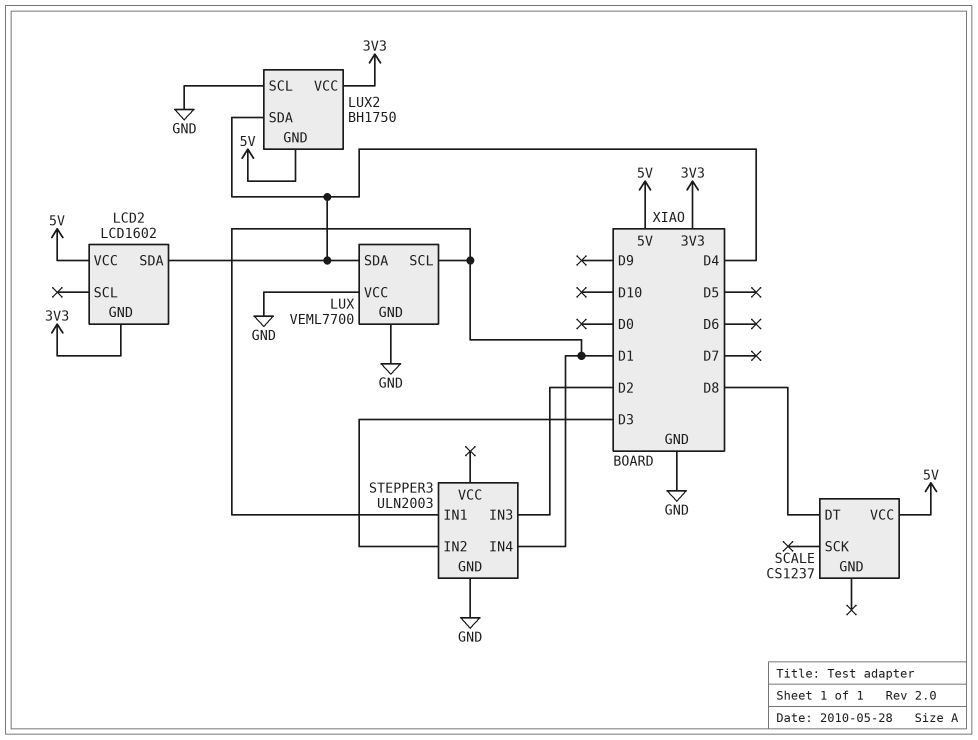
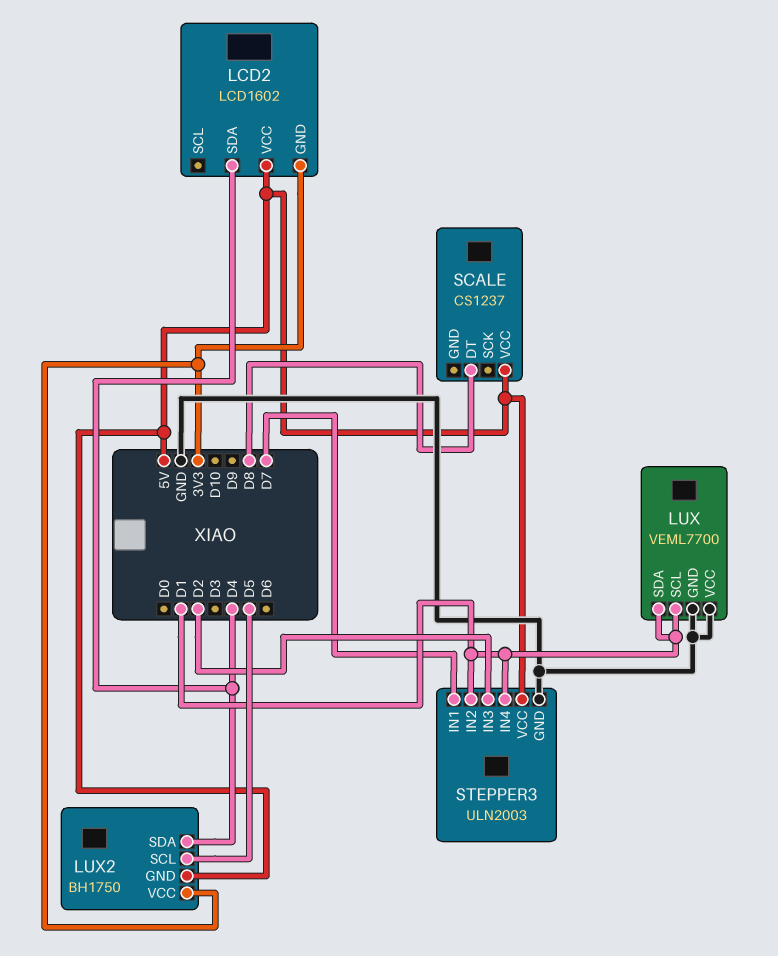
LUX pin SDA: D4 -> D1
LUX2 pin SCL: GND -> D5
STEPPER3 pin IN1: D1 -> D7
STEPPER3 pin IN2: D3 -> D1
STEPPER3 pin VCC: none -> 5V

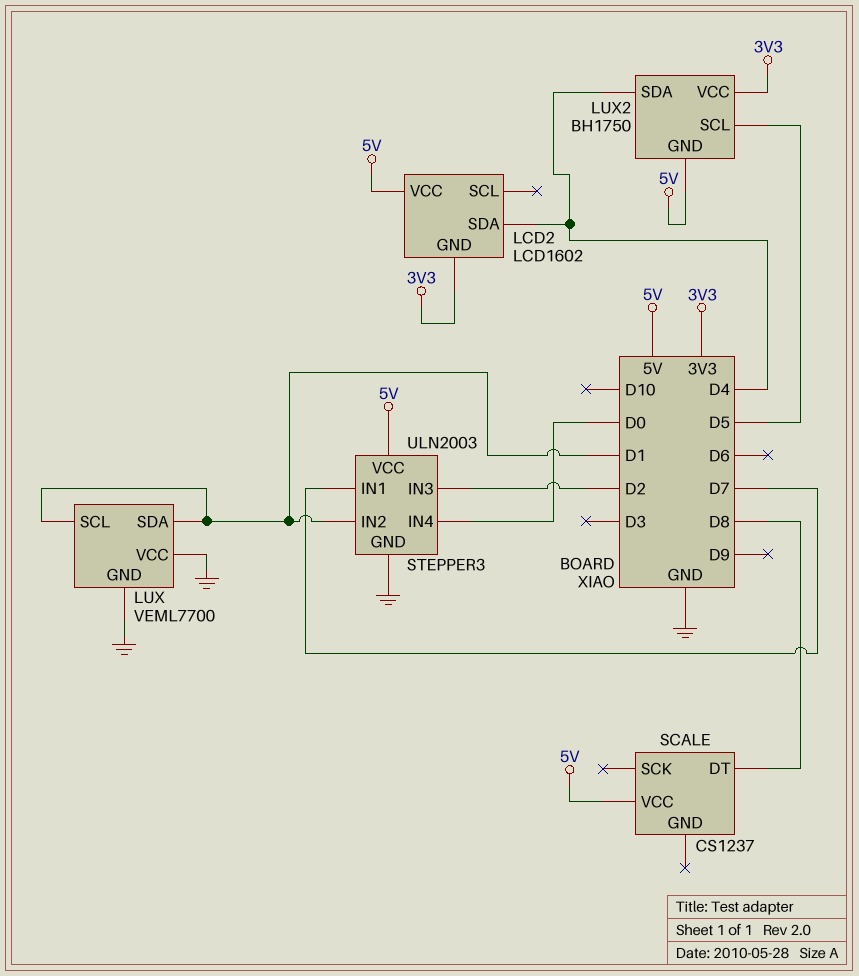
STEPPER3 pin IN4: D1 -> D0

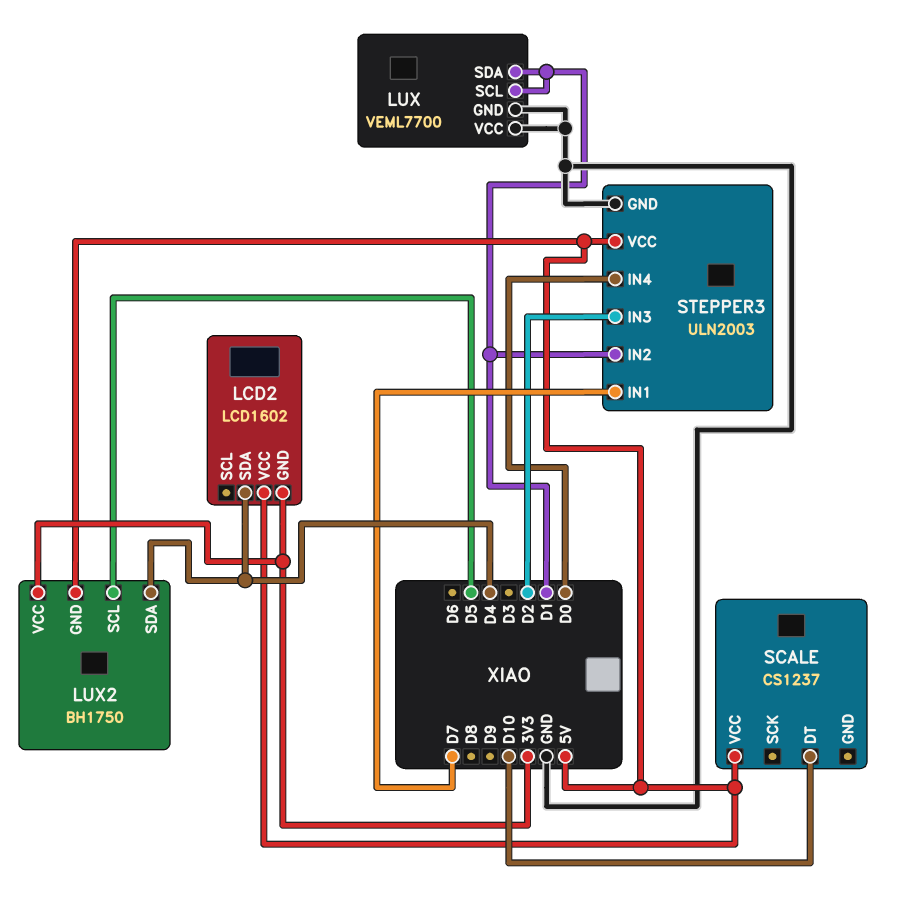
SCALE pin DT: D8 -> D10

